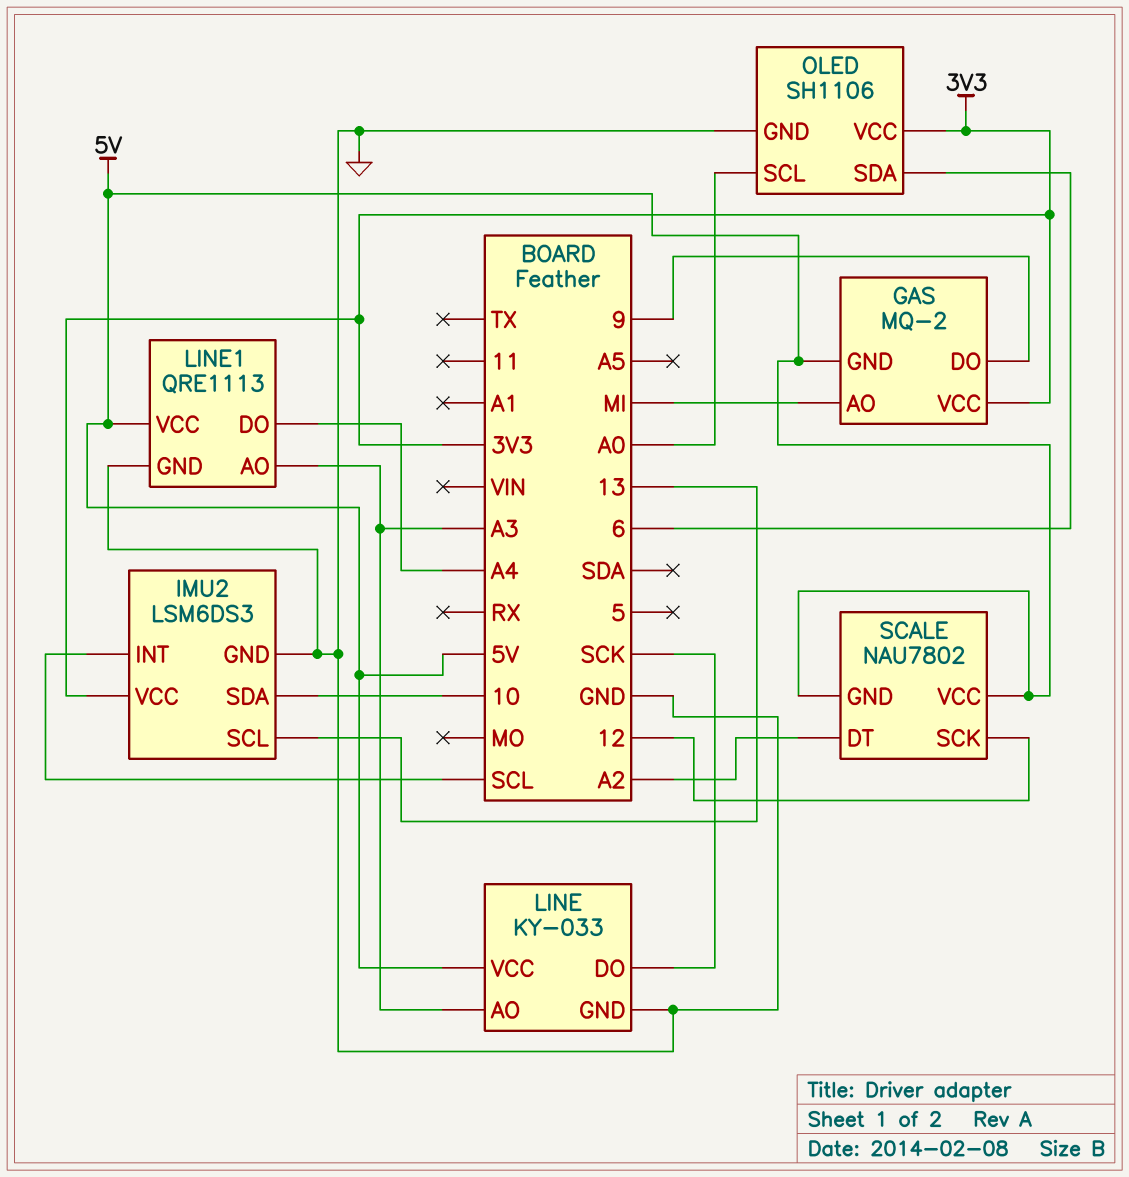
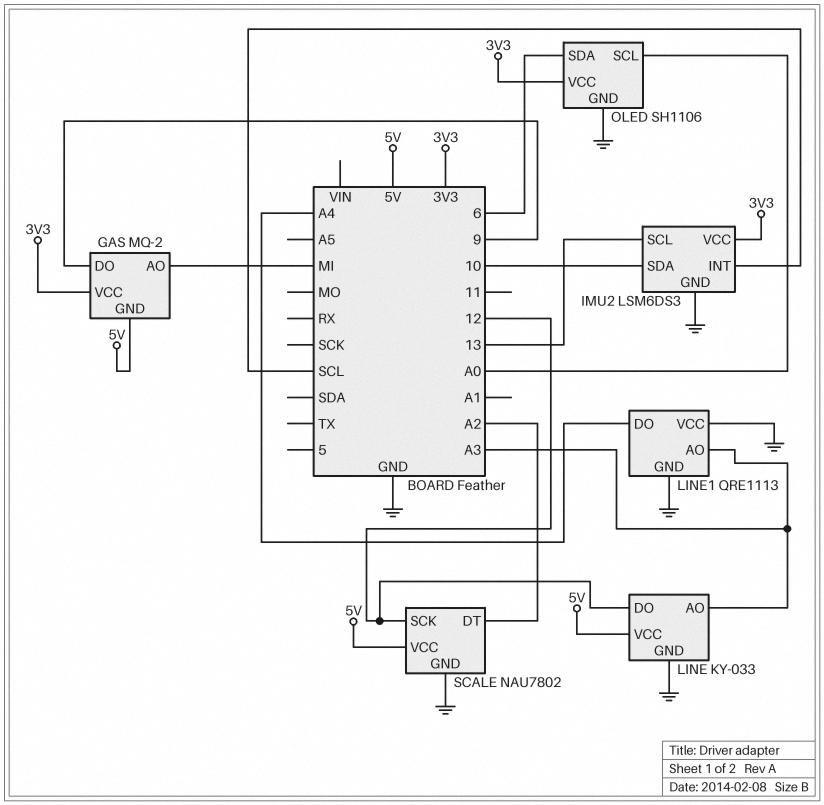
LINE pin DO: SCK -> 12
LINE1 pin VCC: 5V -> GND
SCALE pin GND: 5V -> GND

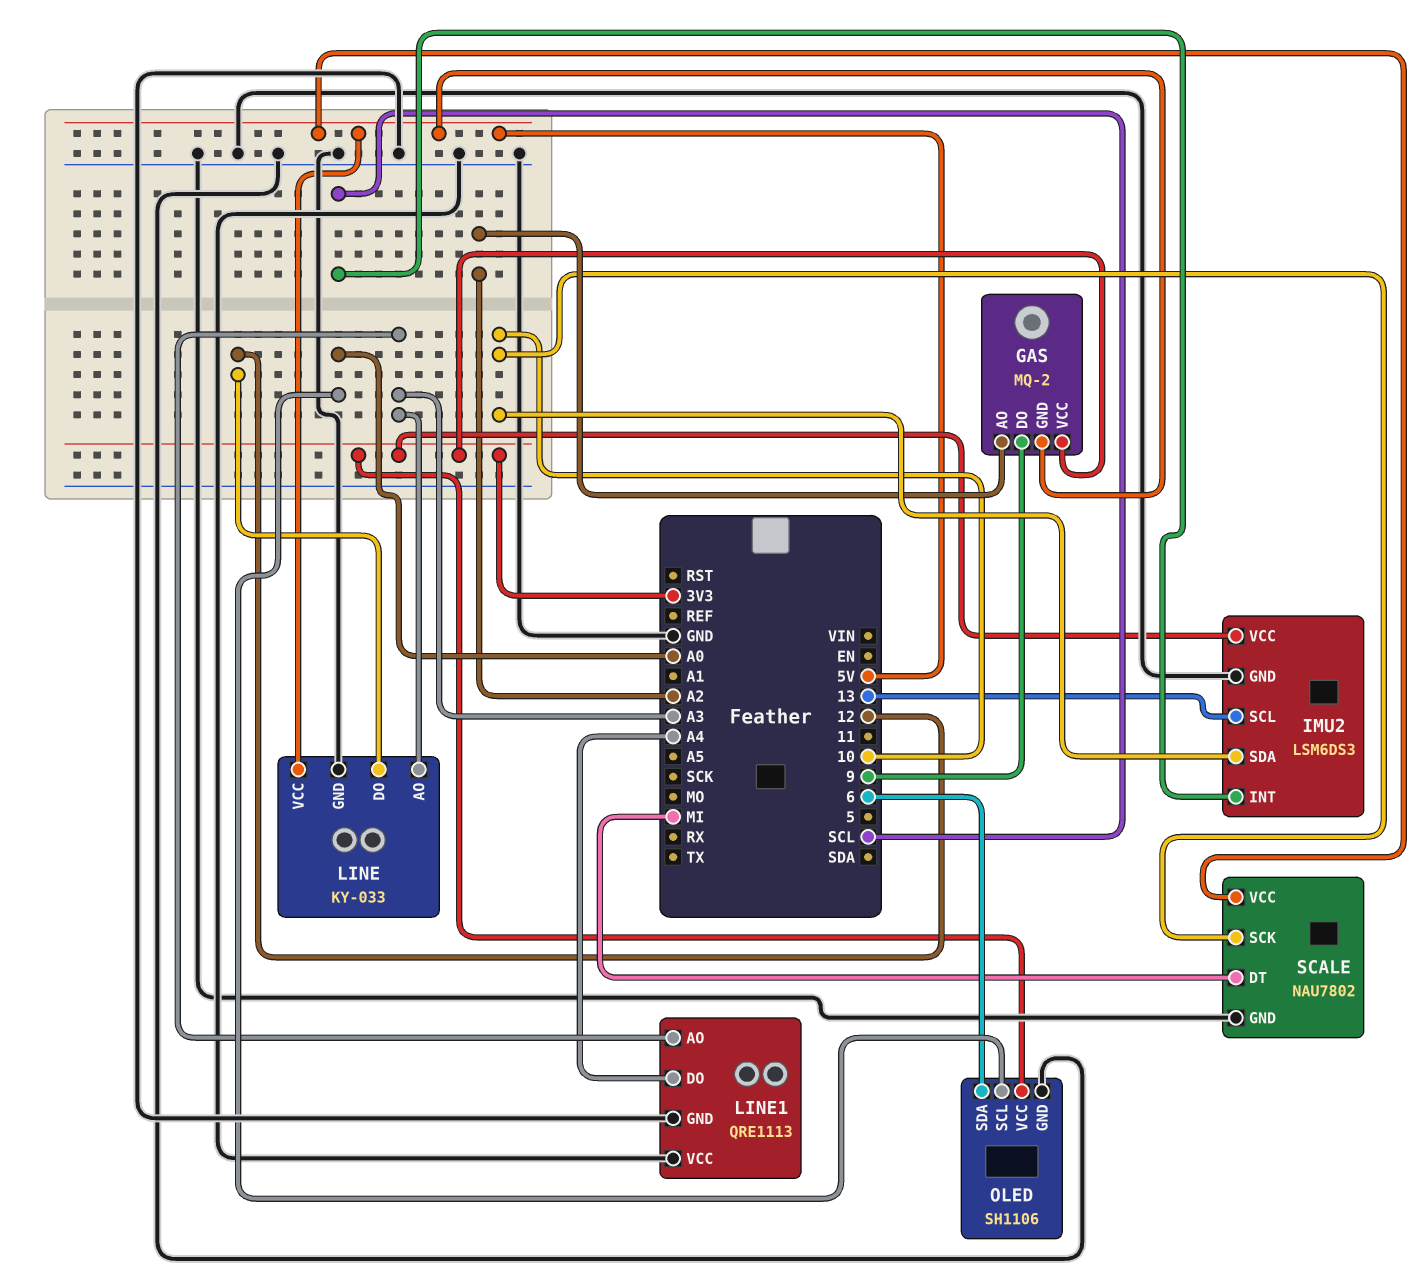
GAS pin AO: MI -> A2
SCALE pin DT: A2 -> MI
SCALE pin SCK: 12 -> 10

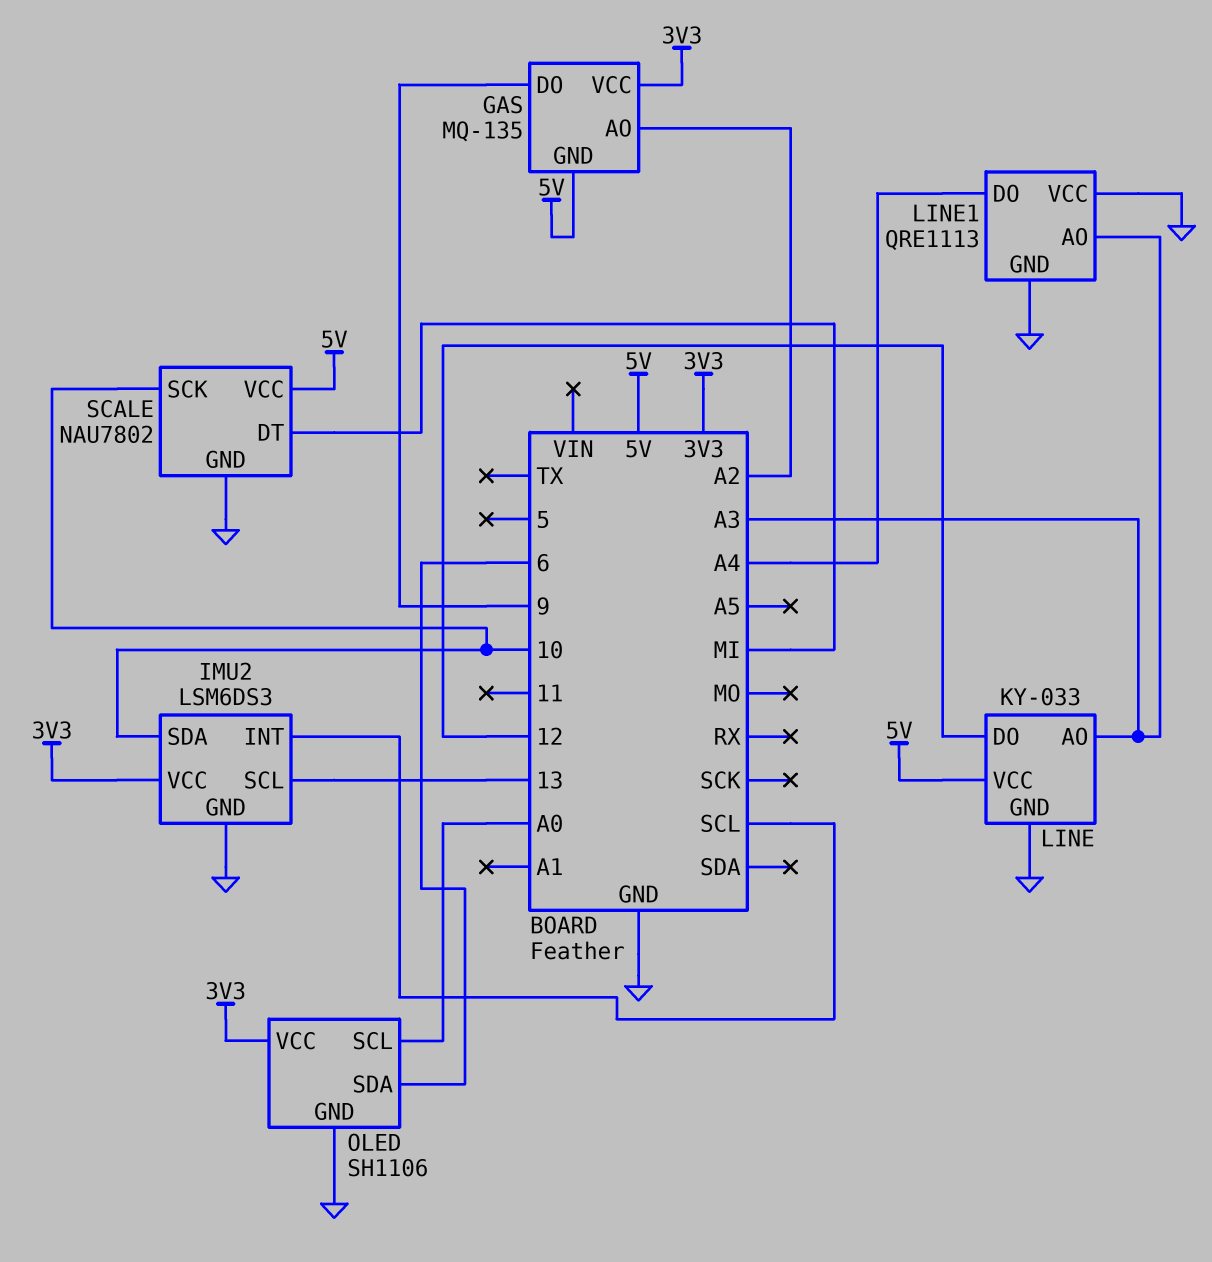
GAS: MQ-2 -> MQ-135

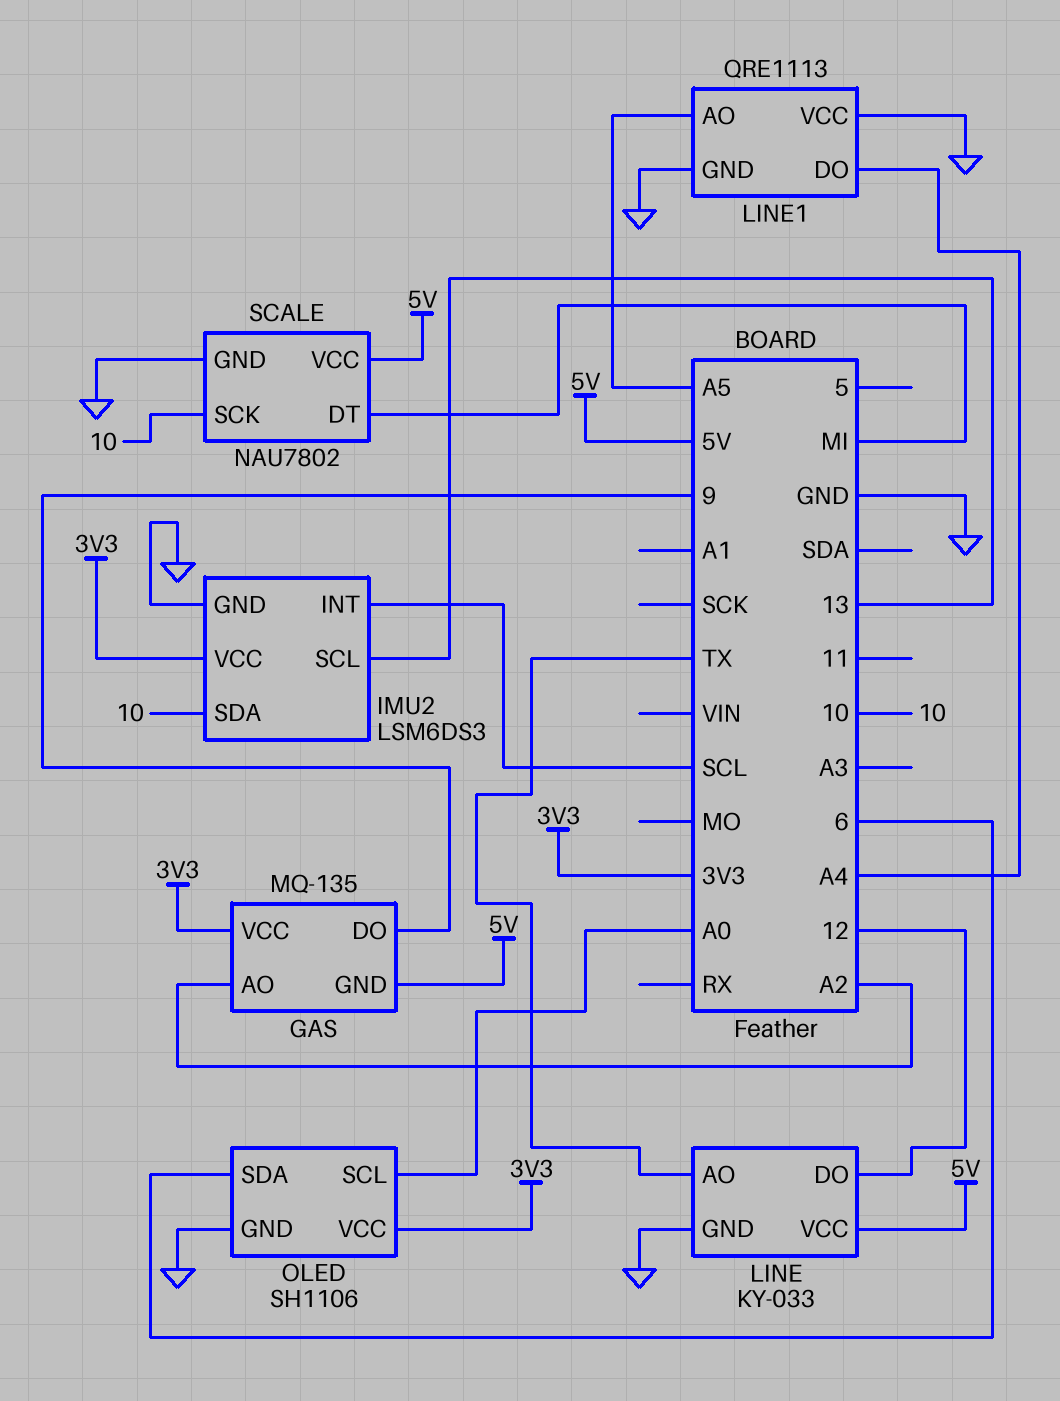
LINE pin AO: A3 -> TX
LINE1 pin AO: A3 -> A5

